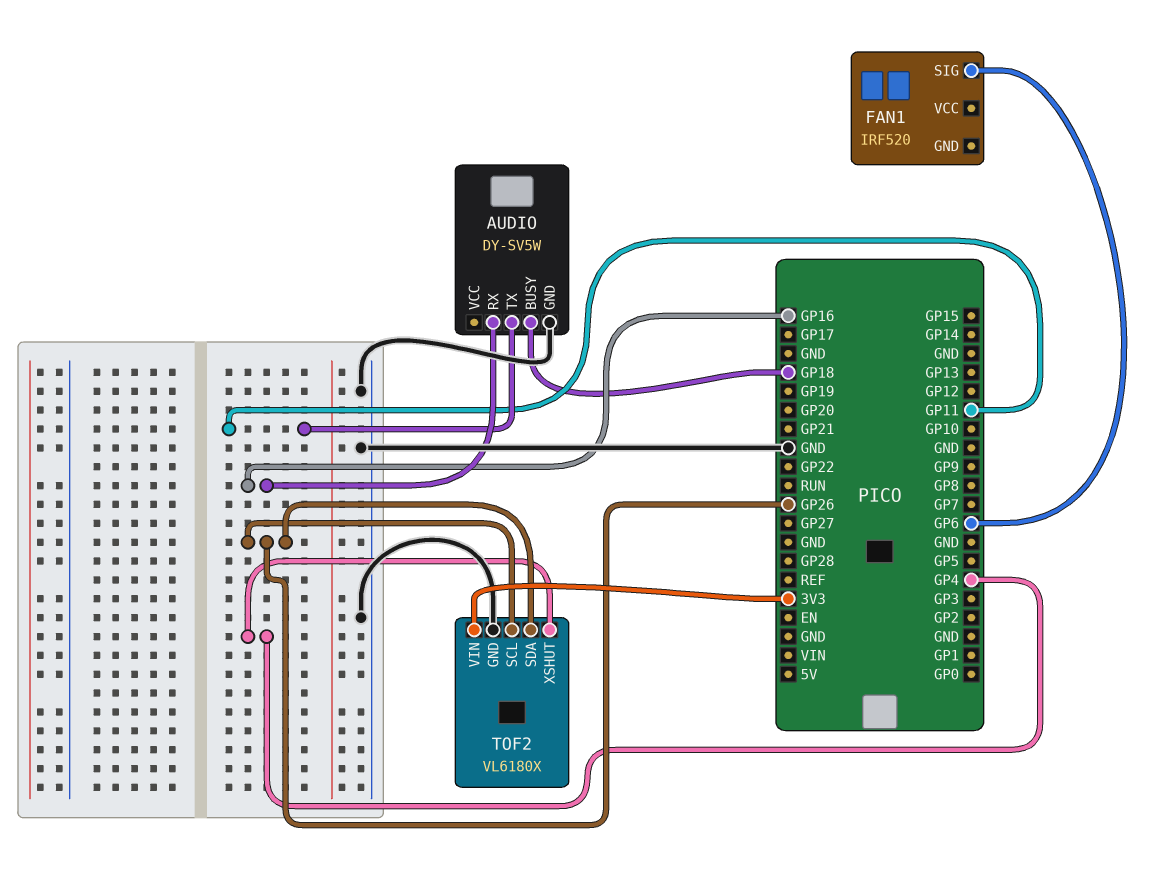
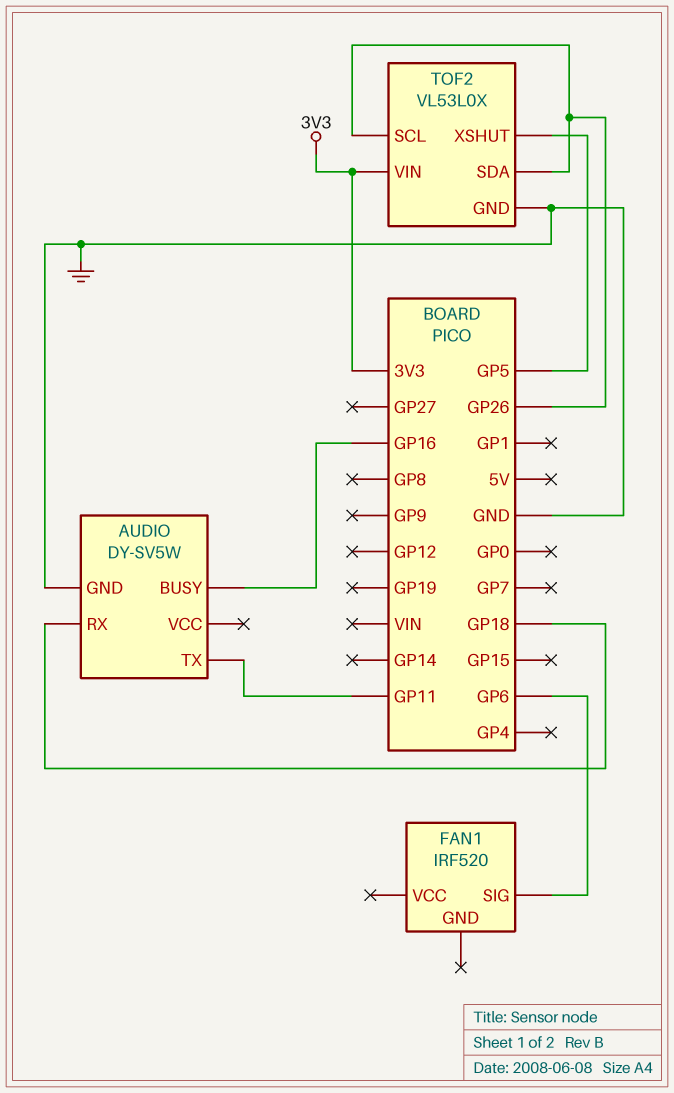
AUDIO pin BUSY: GP18 -> GP16
AUDIO pin RX: GP16 -> GP18
TOF2: VL6180X -> VL53L0X
TOF2 pin XSHUT: GP4 -> GP5

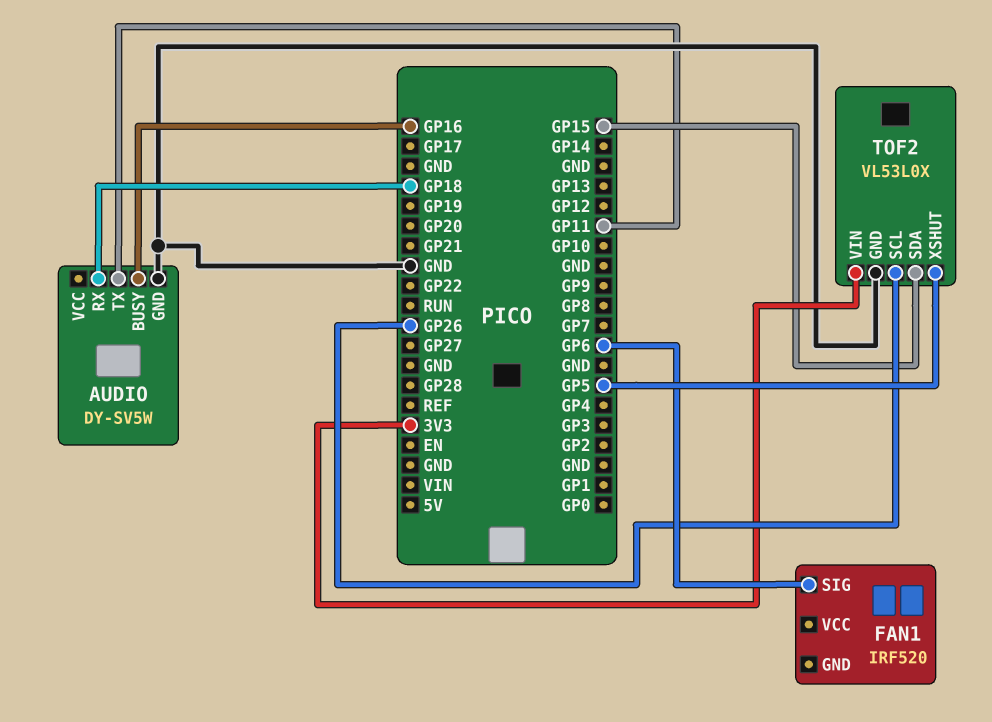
TOF2 pin SDA: GP26 -> GP15

